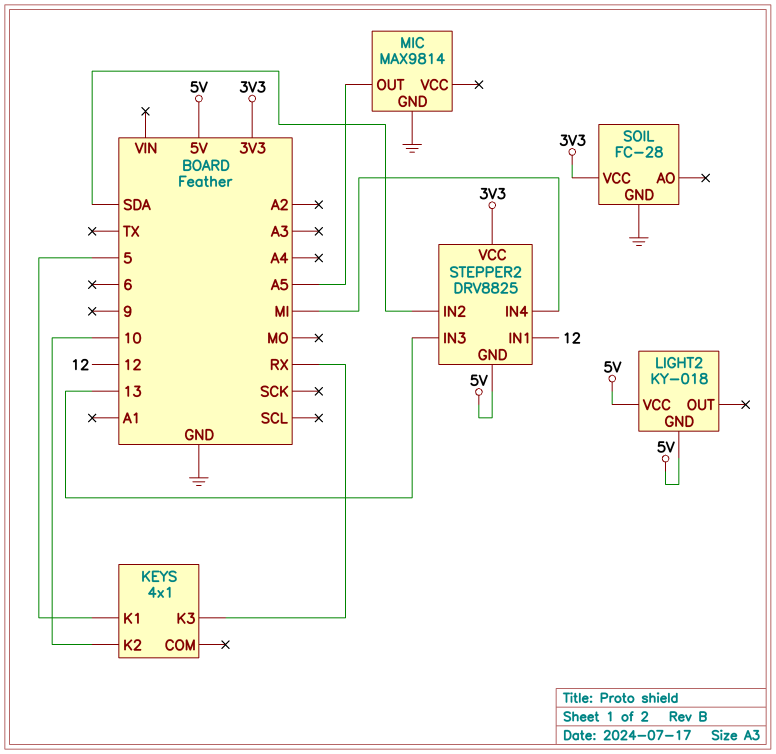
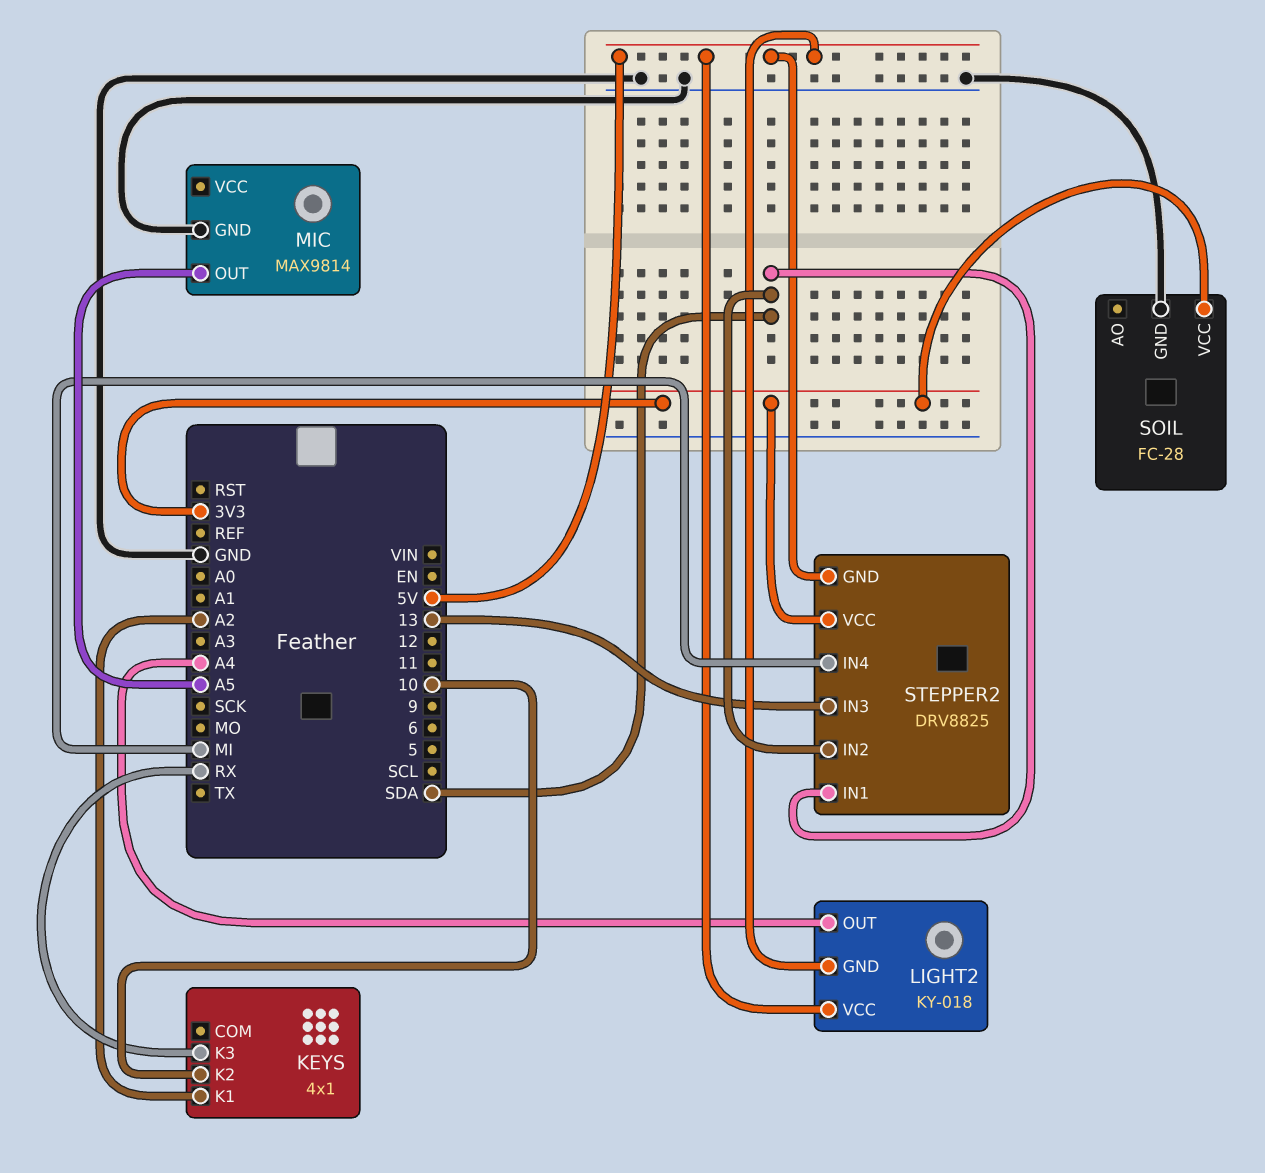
KEYS pin K1: 5 -> A2
LIGHT2 pin OUT: none -> A4
STEPPER2 pin IN1: 12 -> SDA

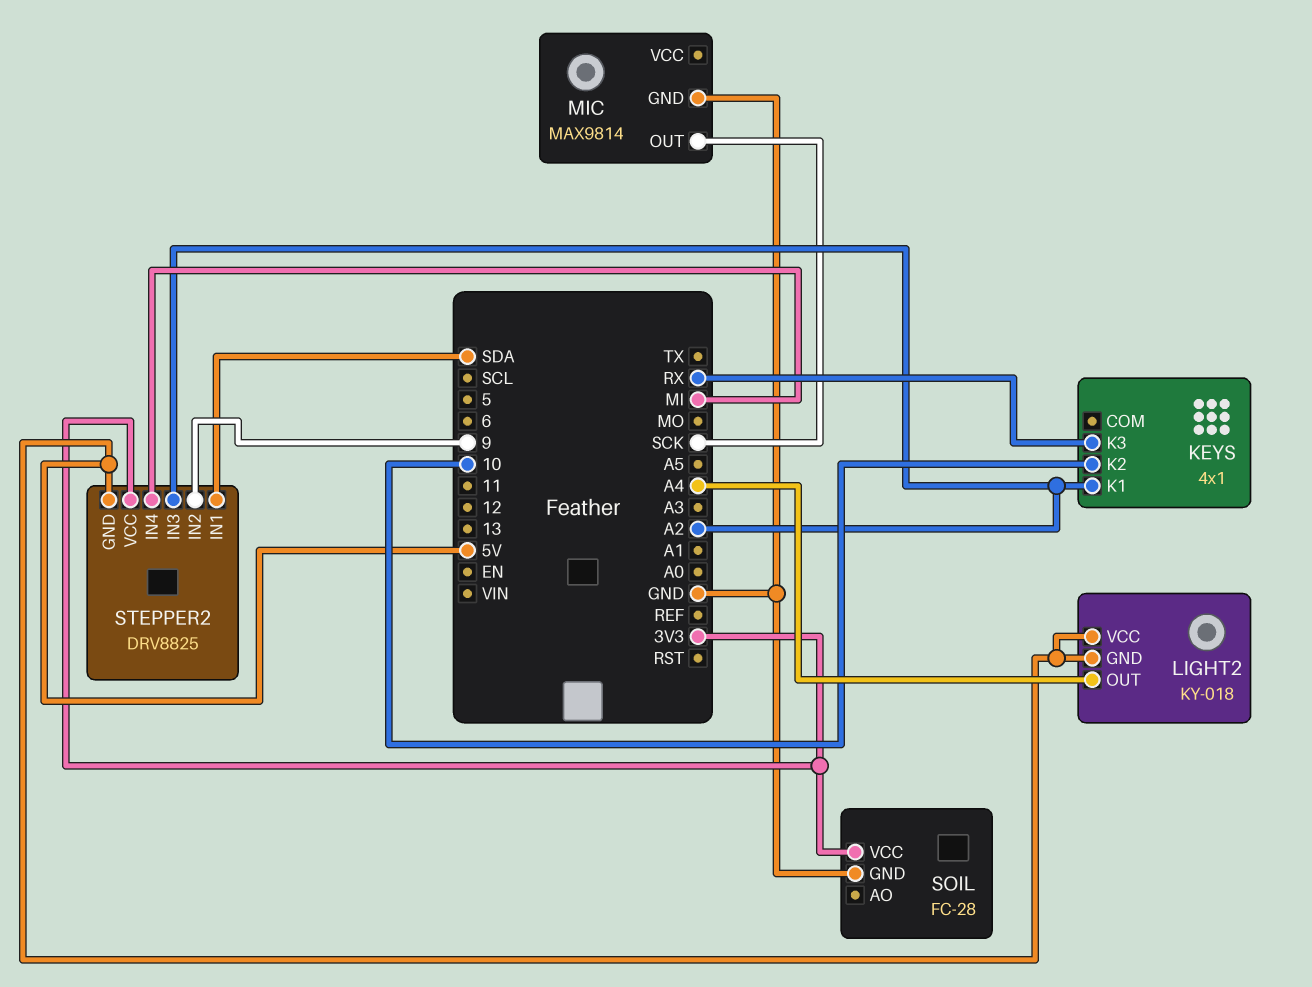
MIC pin OUT: A5 -> SCK
STEPPER2 pin IN2: SDA -> 9
STEPPER2 pin IN3: 13 -> A2

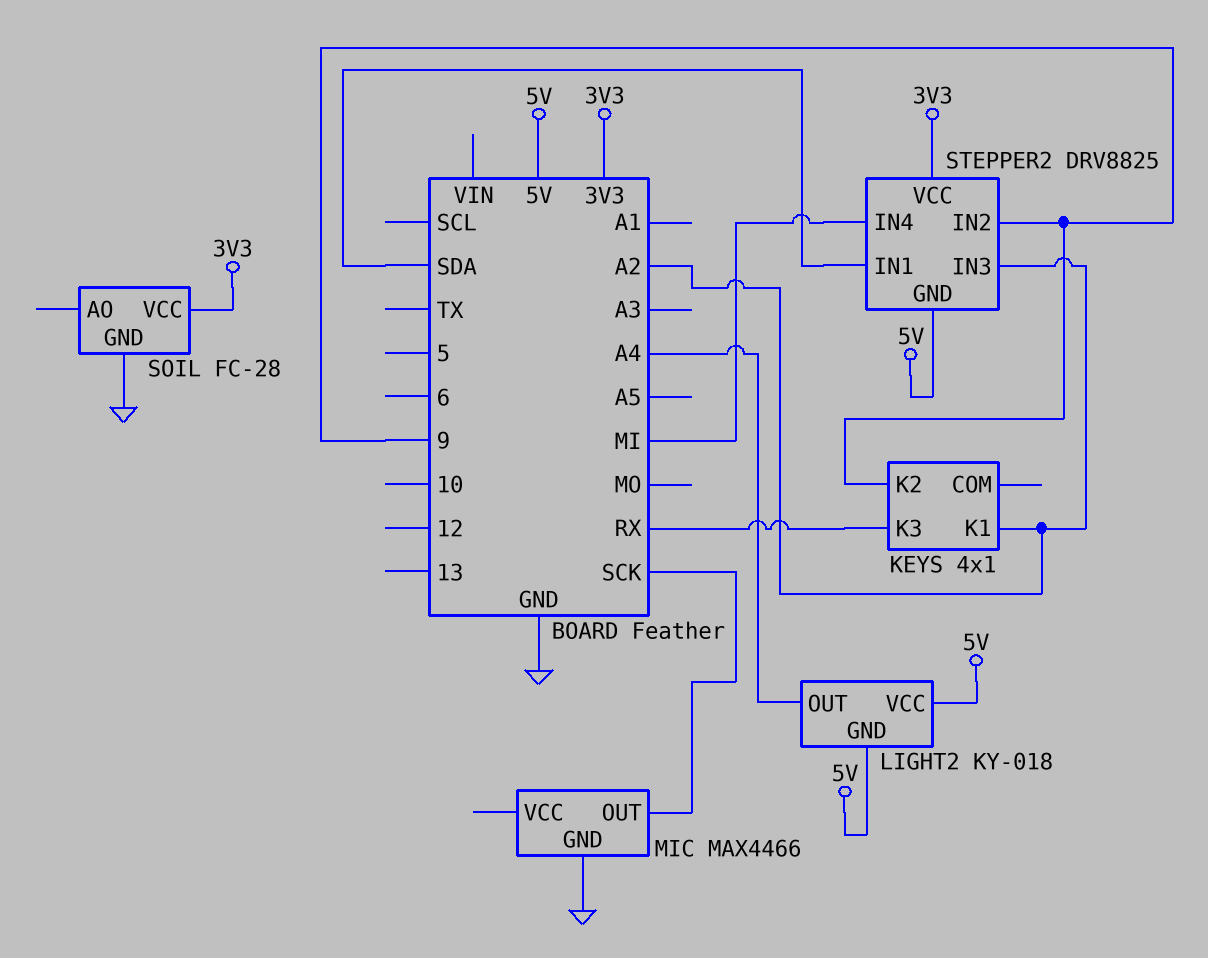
KEYS pin K2: 10 -> 9
MIC: MAX9814 -> MAX4466

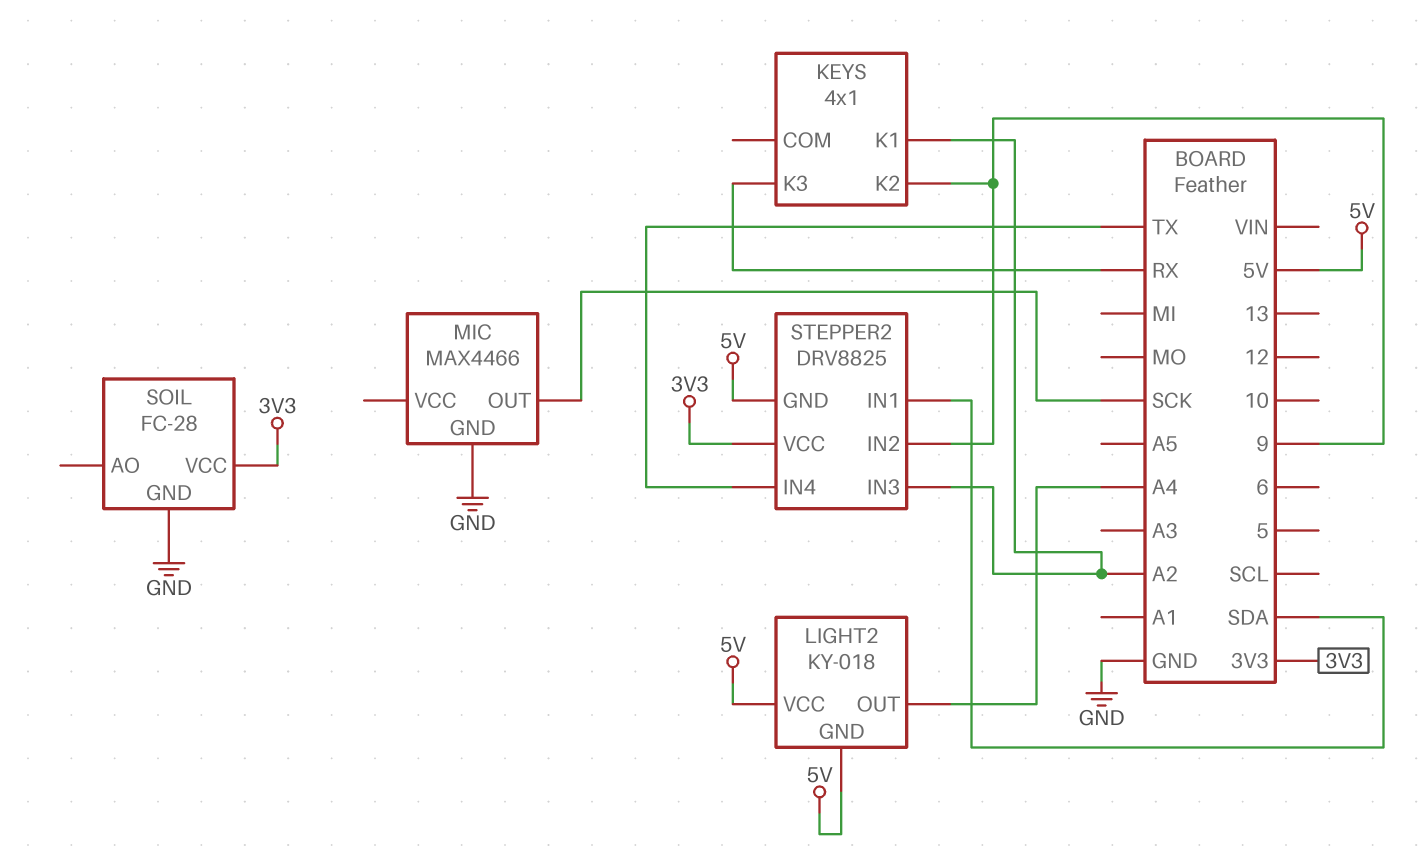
STEPPER2 pin IN4: MI -> TX

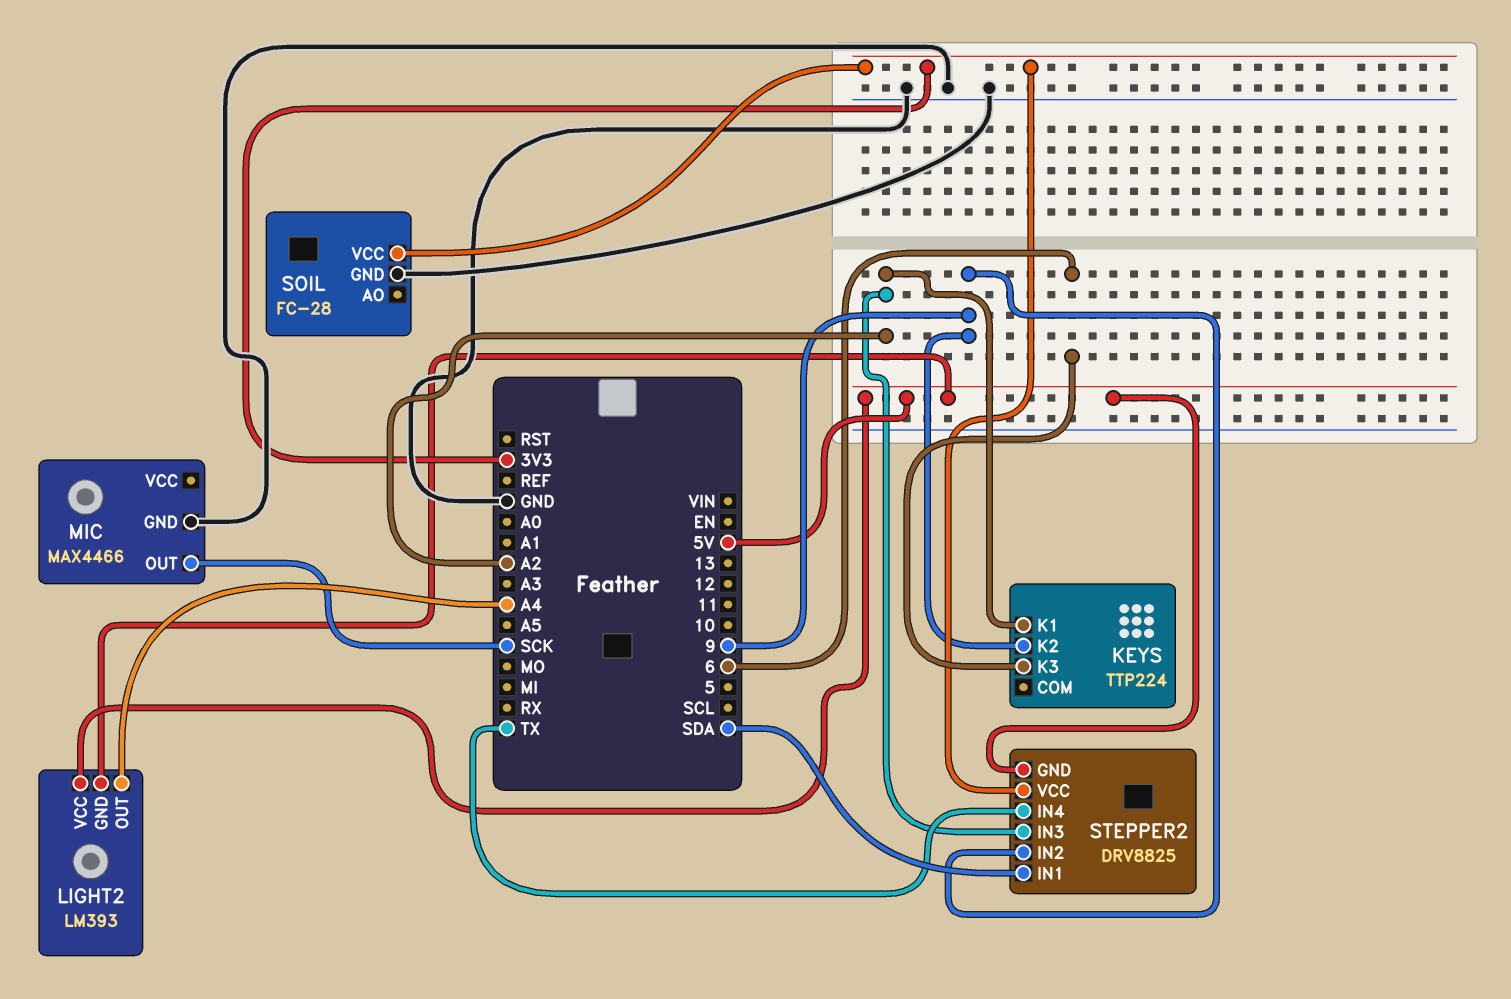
KEYS: 4x1 -> TTP224
KEYS pin K3: RX -> 6
LIGHT2: KY-018 -> LM393

